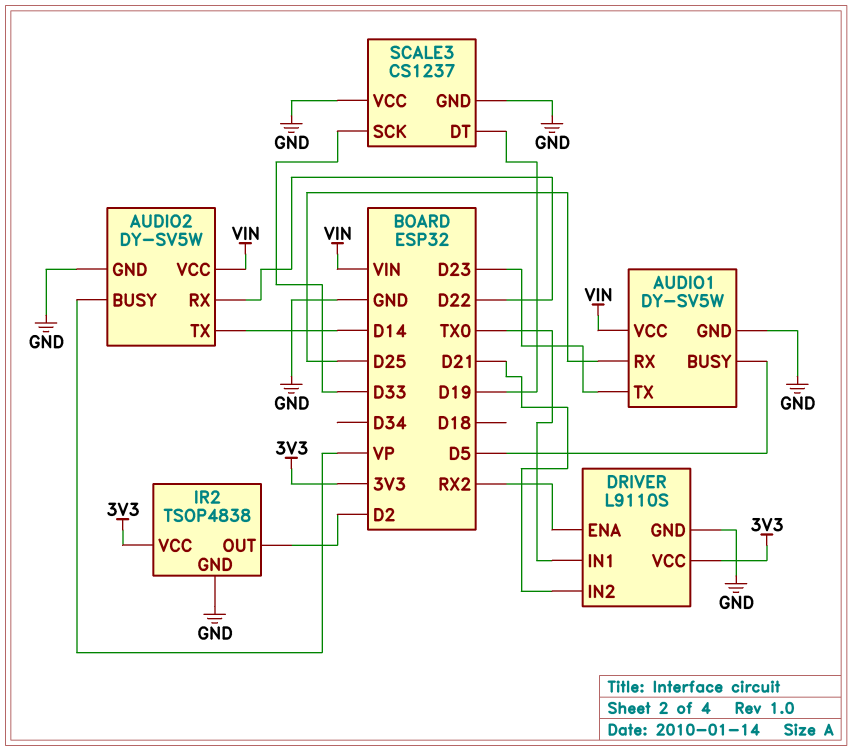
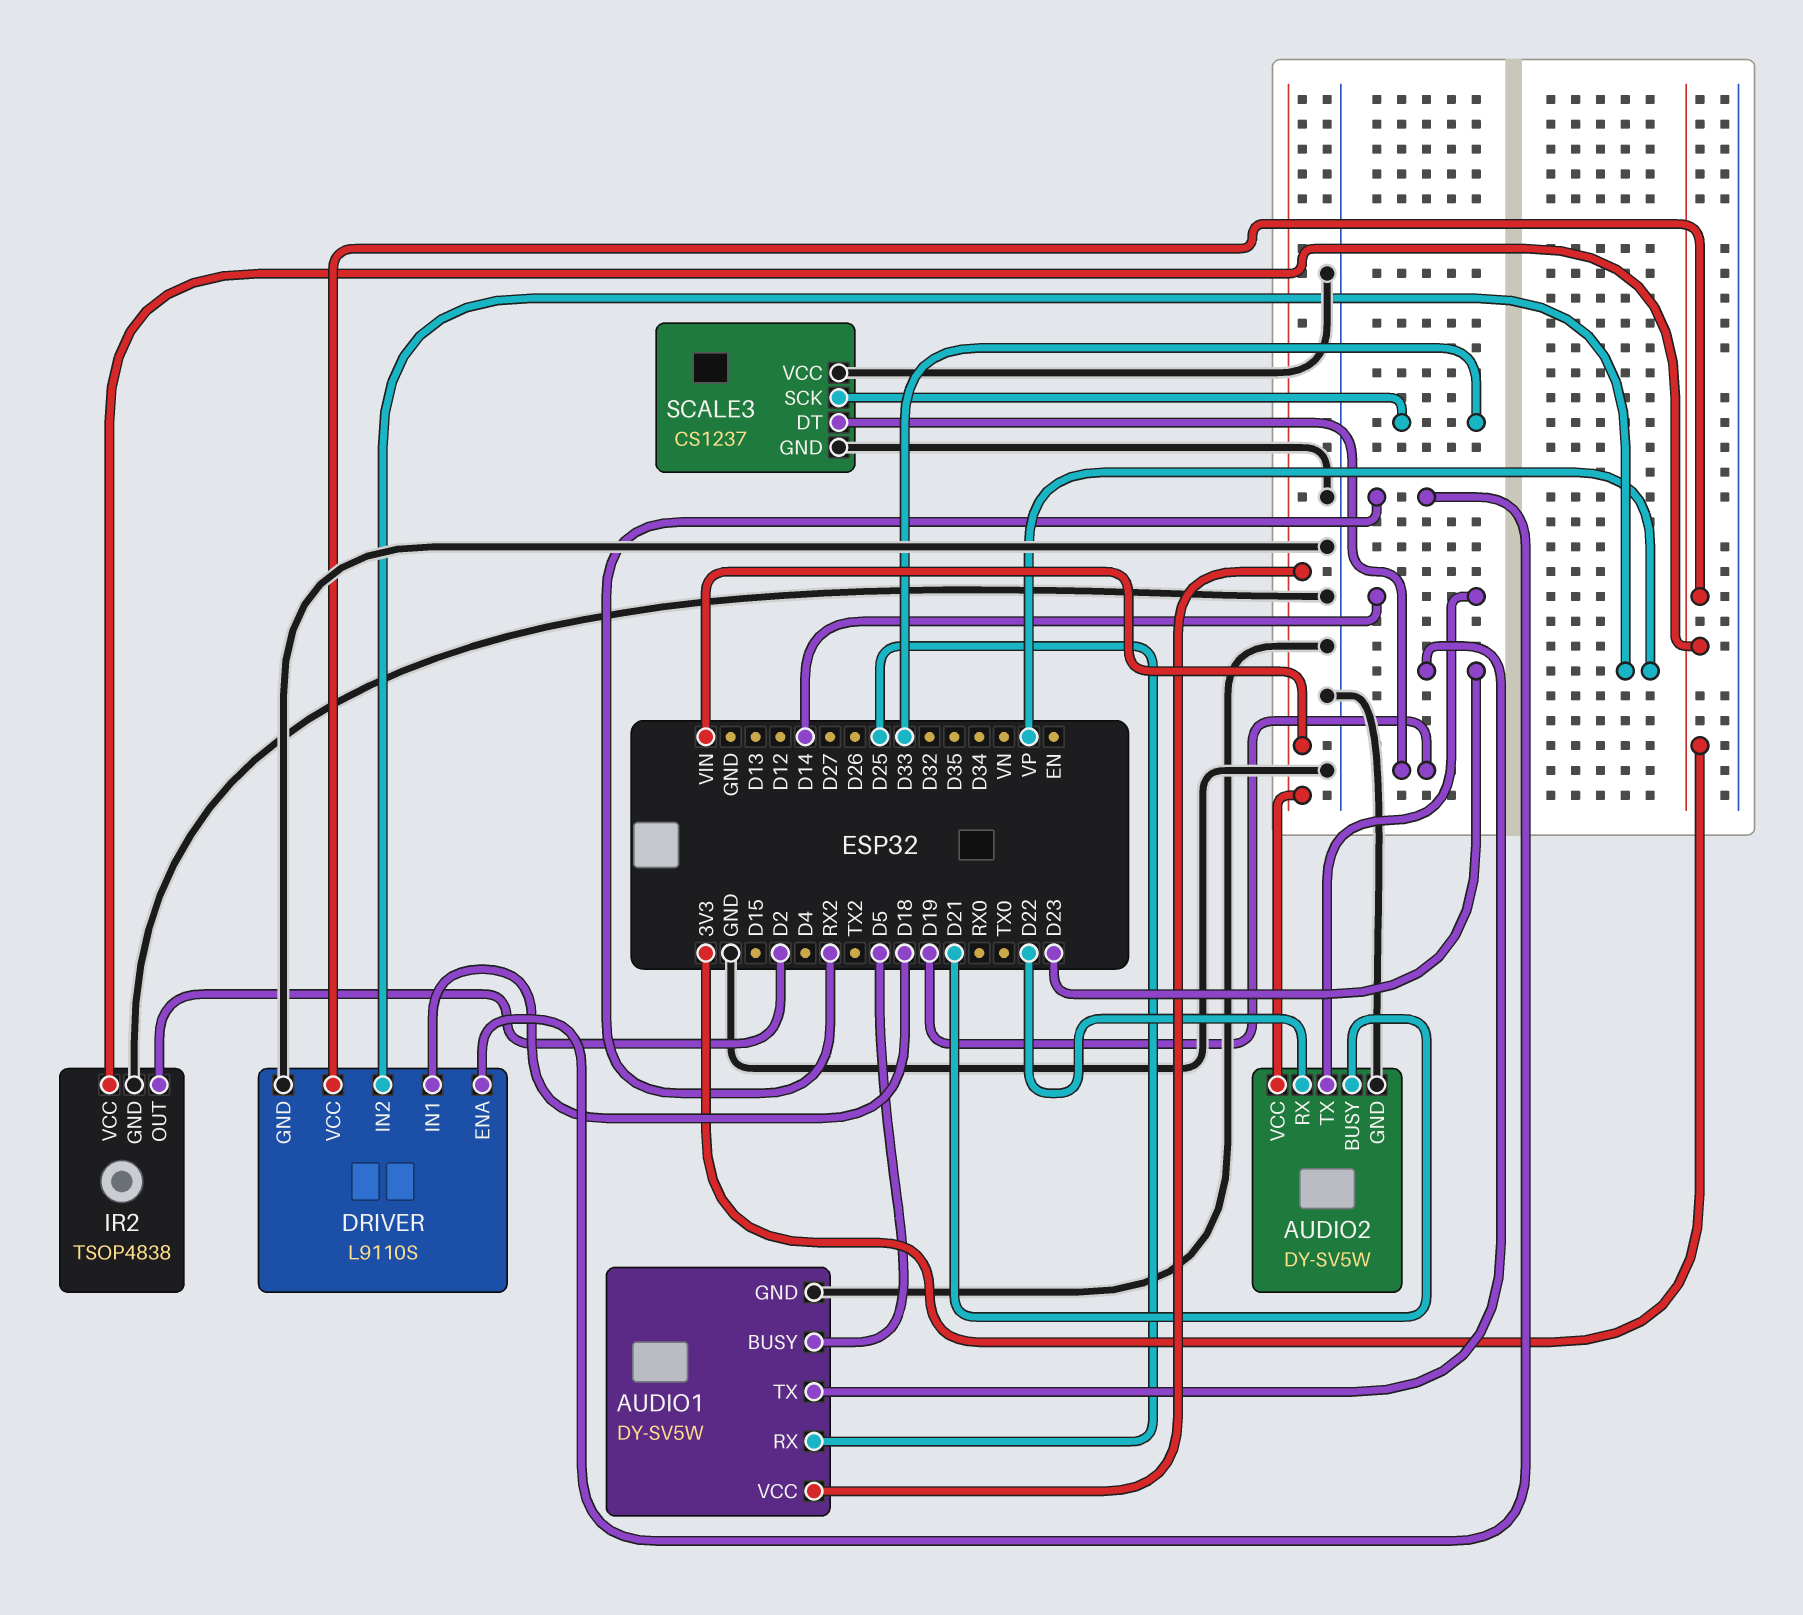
AUDIO2 pin BUSY: VP -> D21
DRIVER pin IN1: TX0 -> D18
DRIVER pin IN2: D21 -> VP

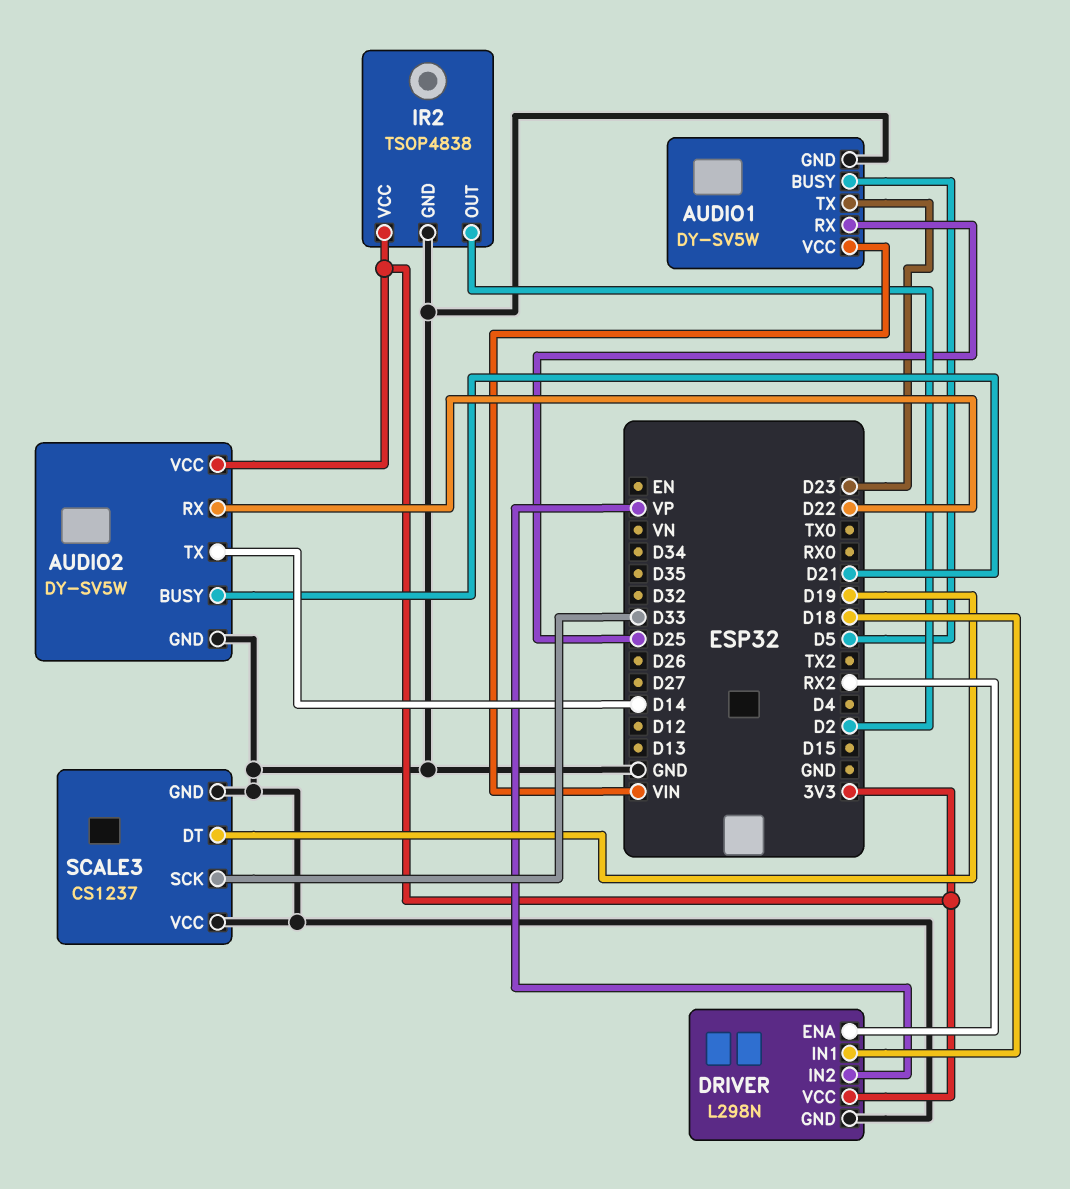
AUDIO2 pin VCC: VIN -> 3V3
DRIVER: L9110S -> L298N

